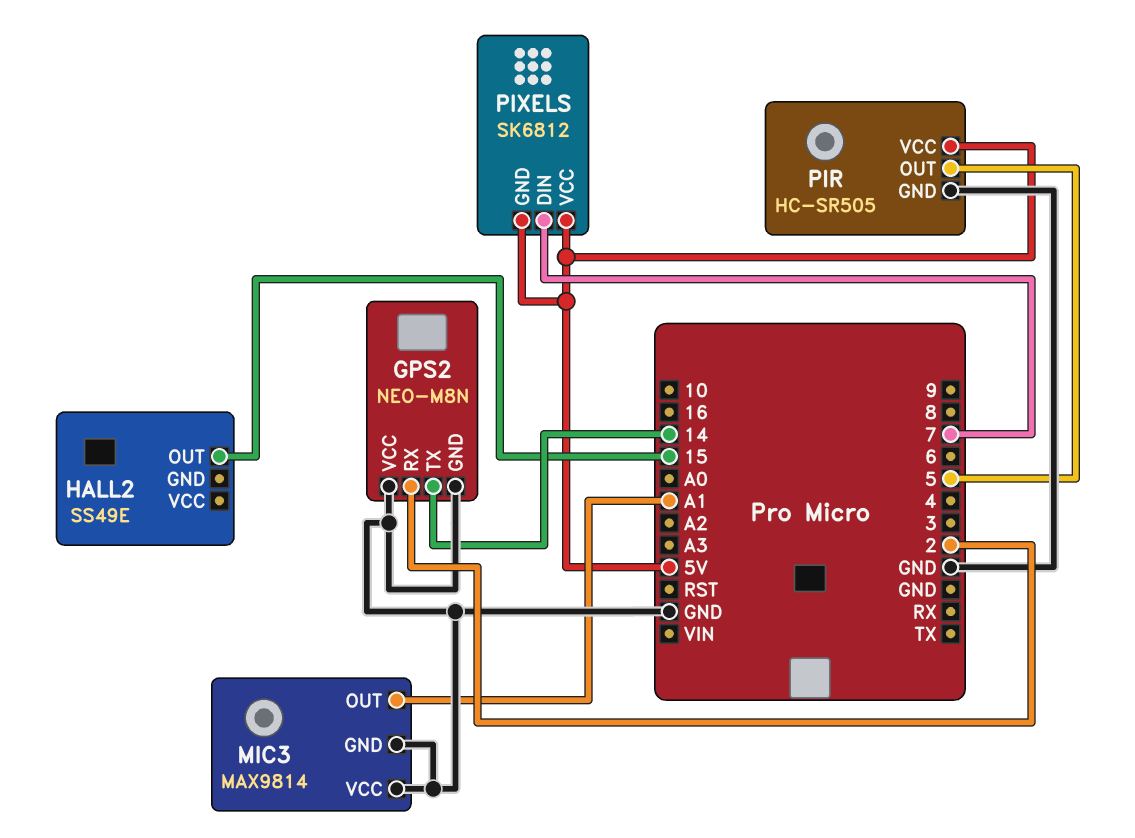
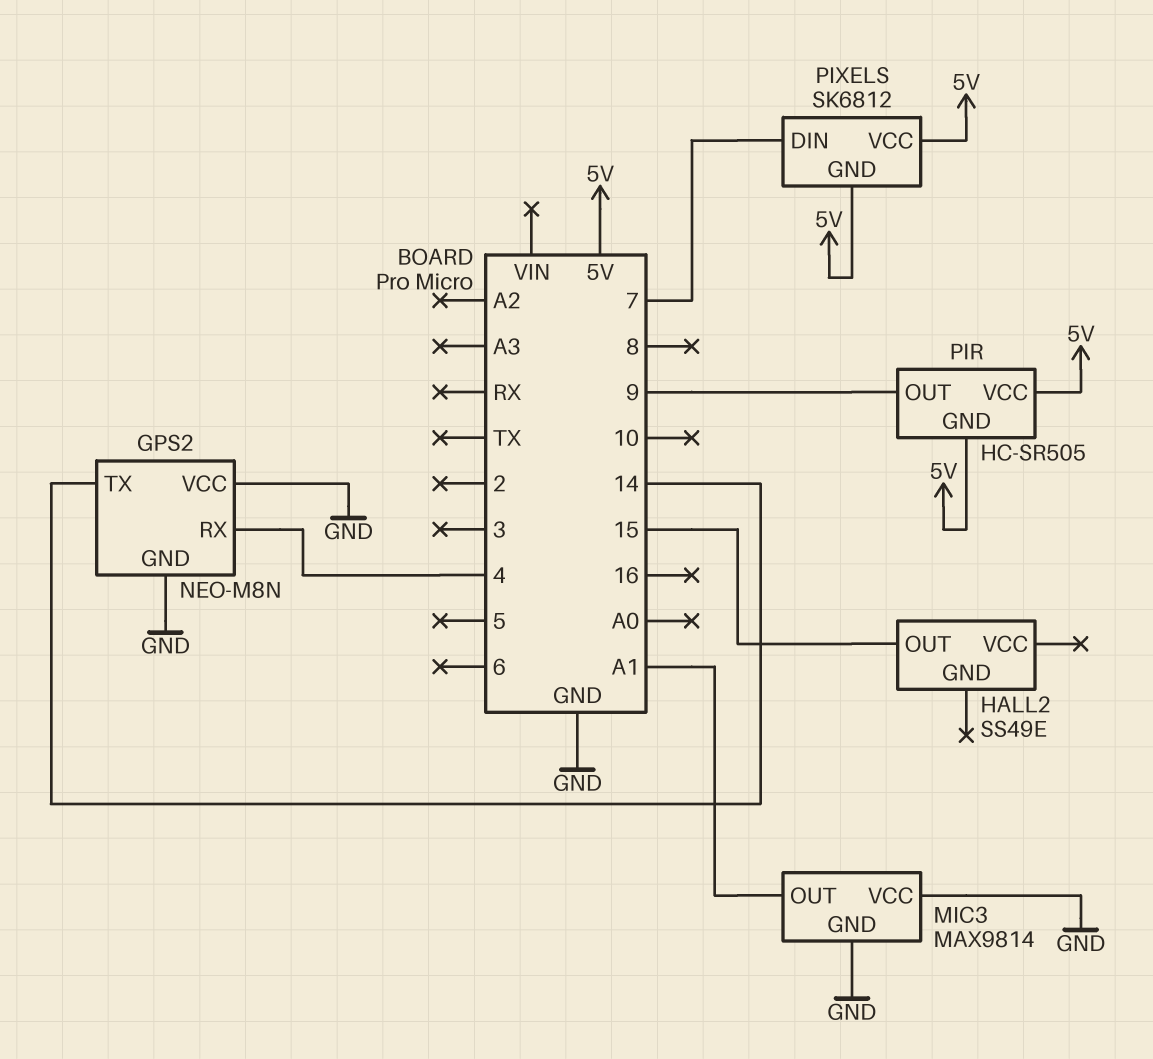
GPS2 pin RX: 2 -> 4
PIR pin GND: GND -> 5V
PIR pin OUT: 5 -> 9

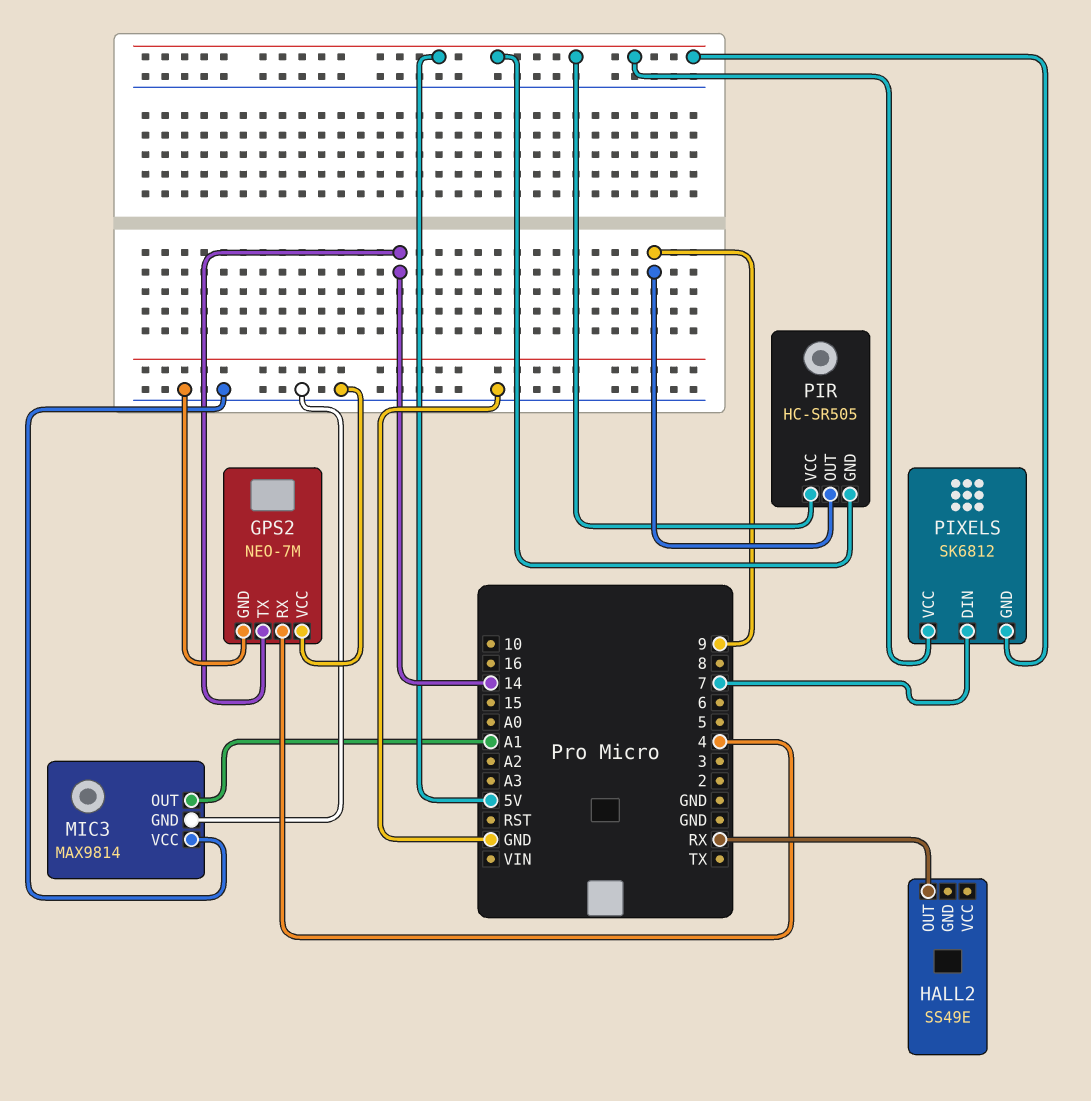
GPS2: NEO-M8N -> NEO-7M
HALL2 pin OUT: 15 -> RX

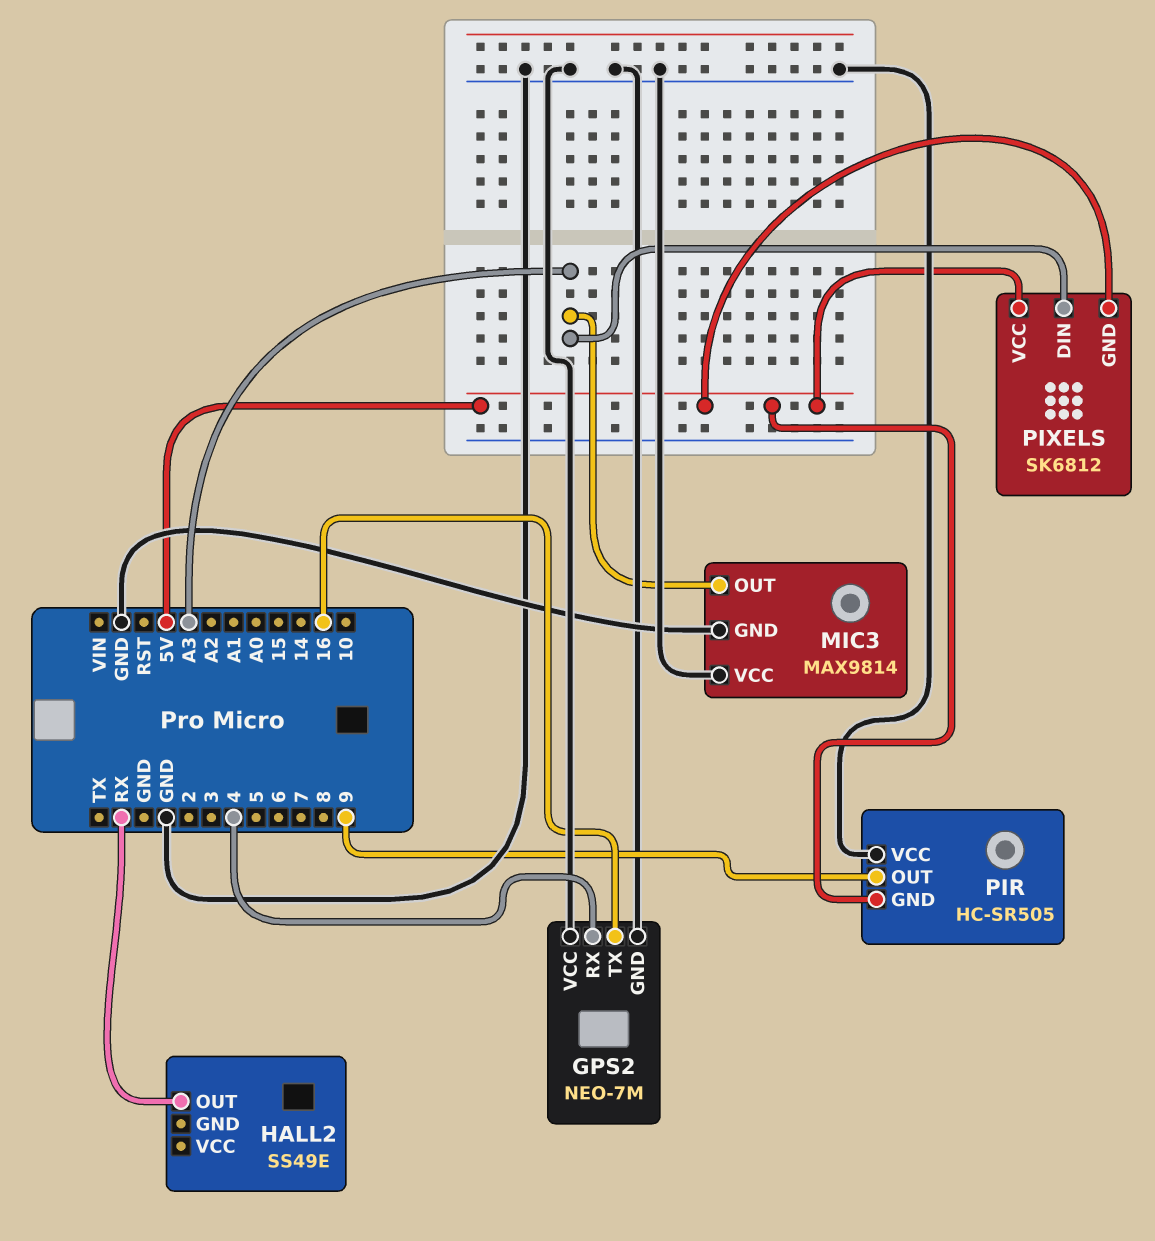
GPS2 pin TX: 14 -> 16
MIC3 pin OUT: A1 -> A3
PIR pin VCC: 5V -> GND
PIXELS pin DIN: 7 -> A3

